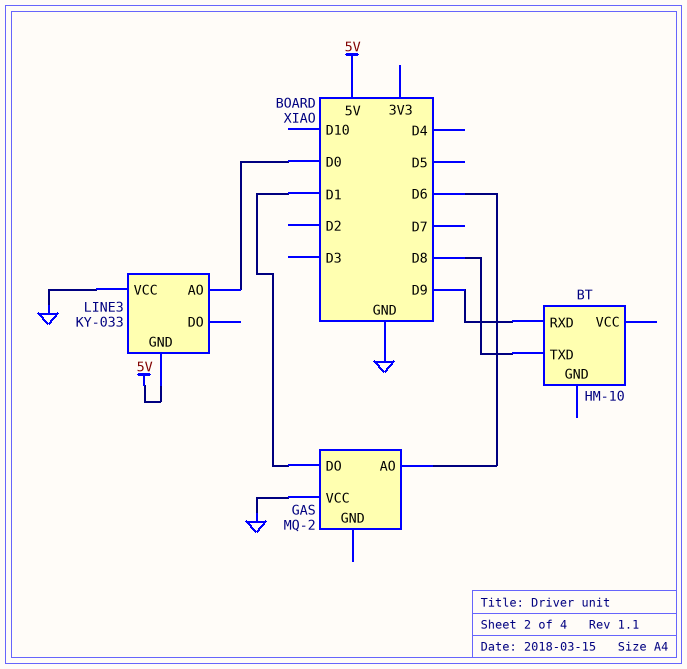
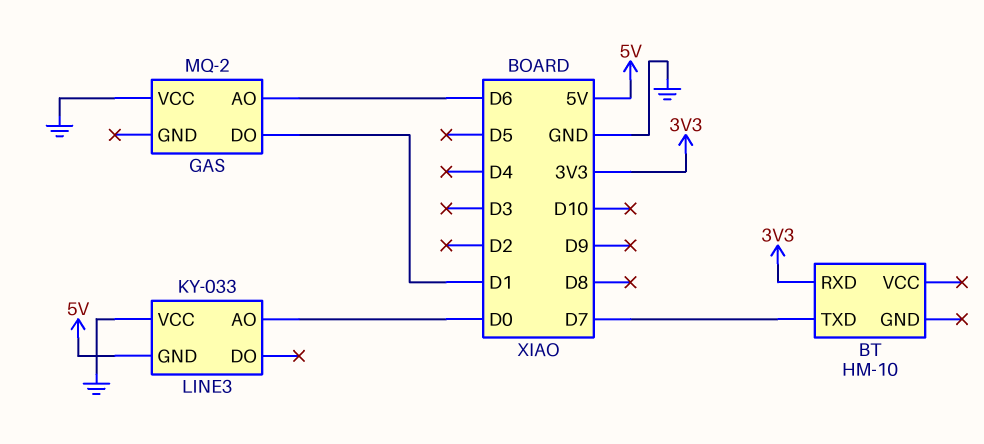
BT pin RXD: D9 -> 3V3
BT pin TXD: D8 -> D7

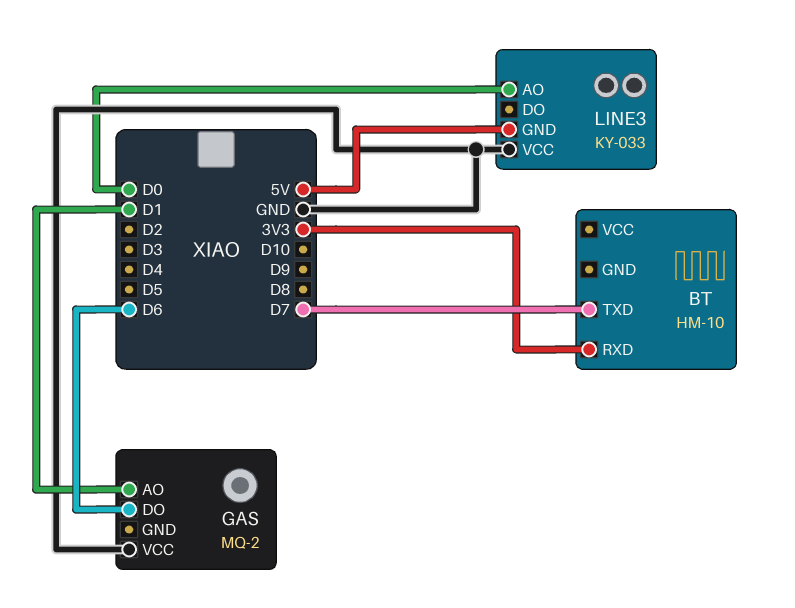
GAS pin AO: D6 -> D1
GAS pin DO: D1 -> D6

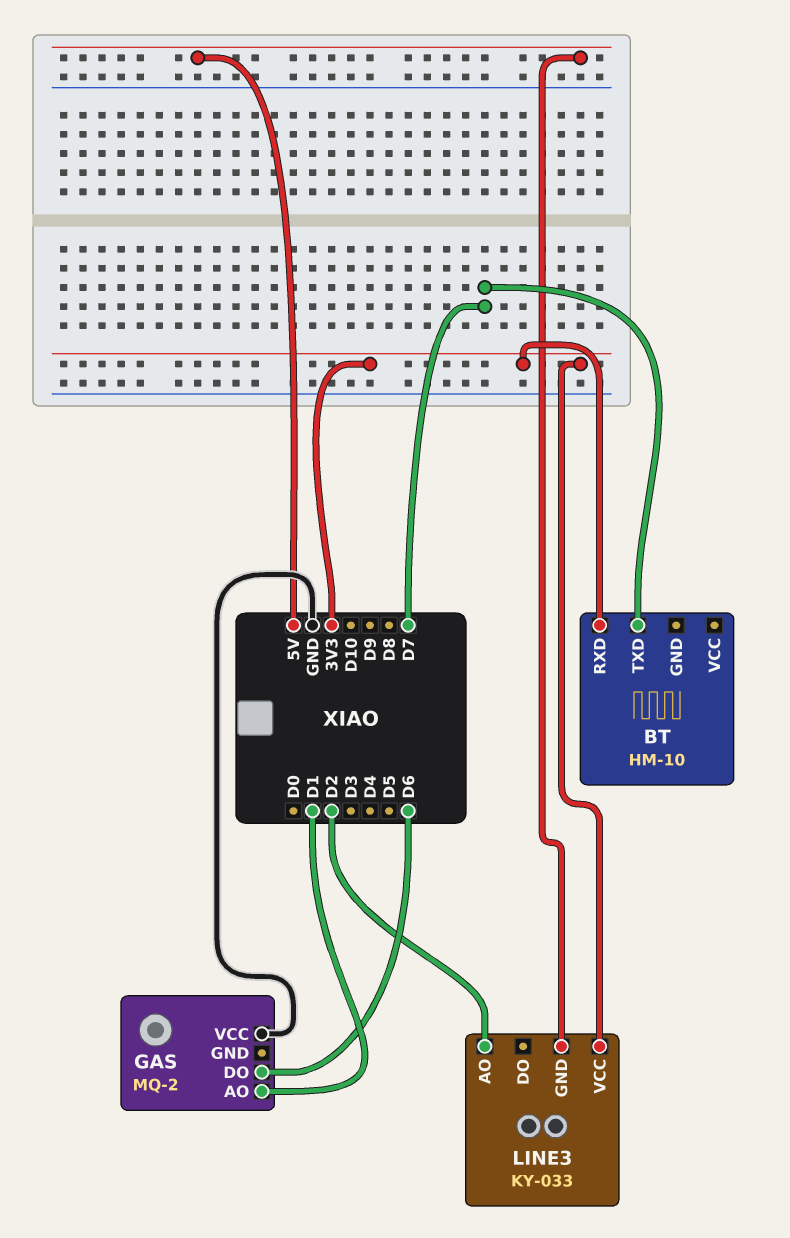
LINE3 pin AO: D0 -> D2
LINE3 pin VCC: GND -> 3V3

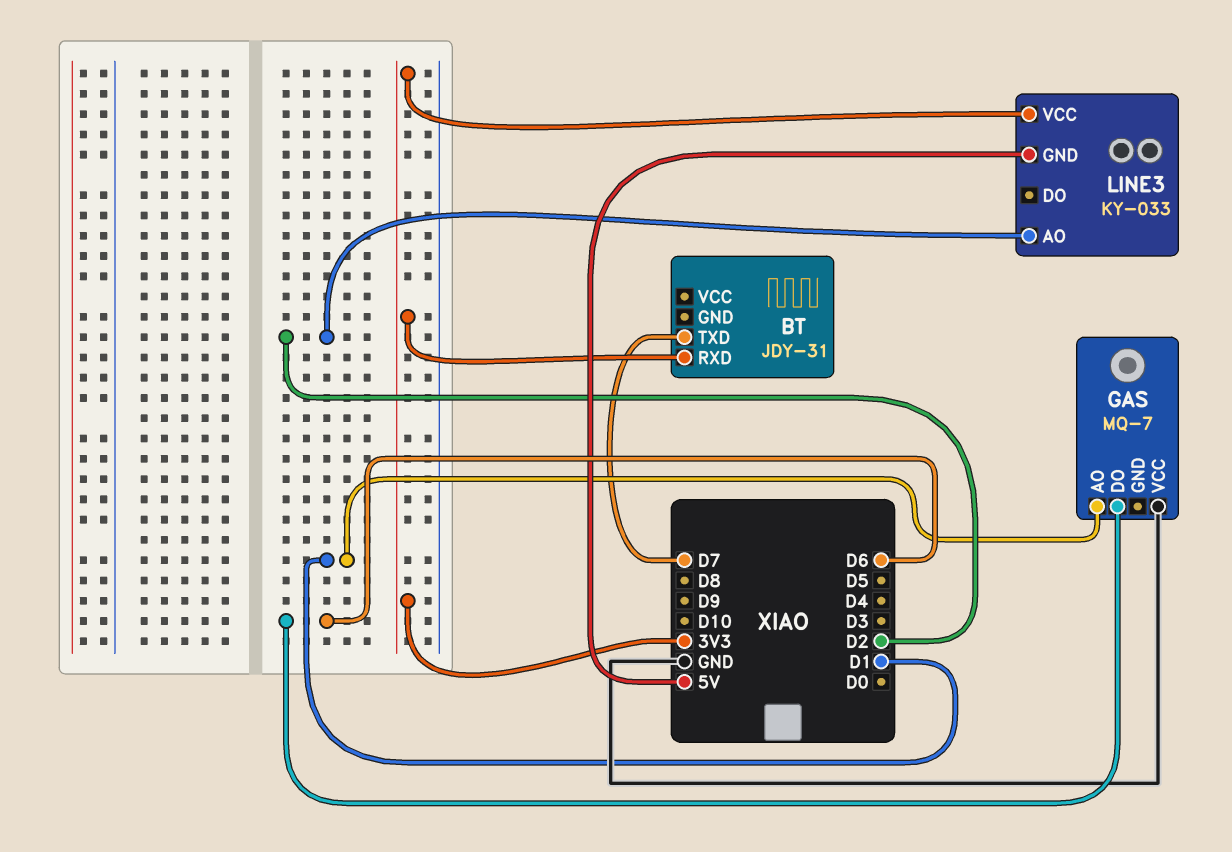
BT: HM-10 -> JDY-31
GAS: MQ-2 -> MQ-7

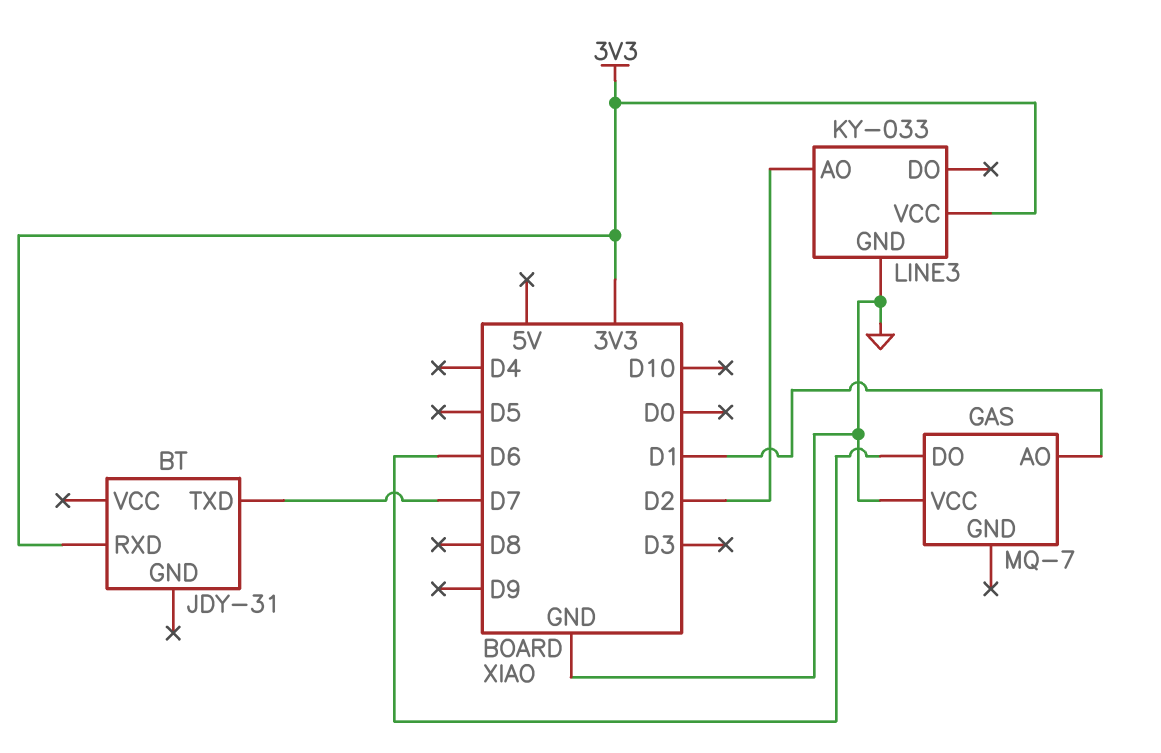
LINE3 pin GND: 5V -> GND

